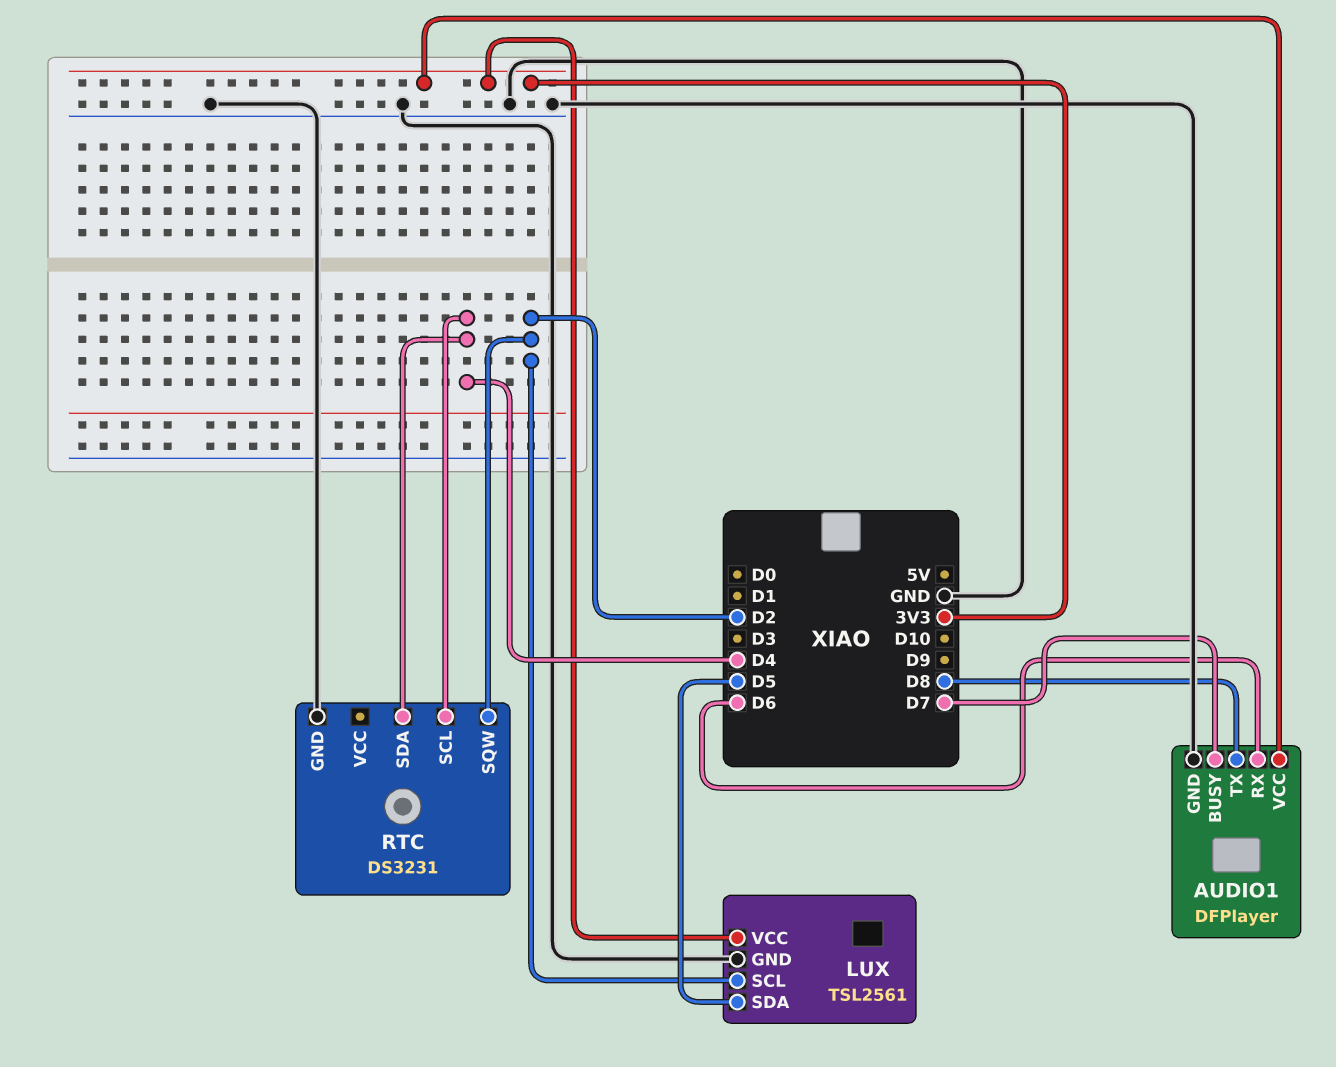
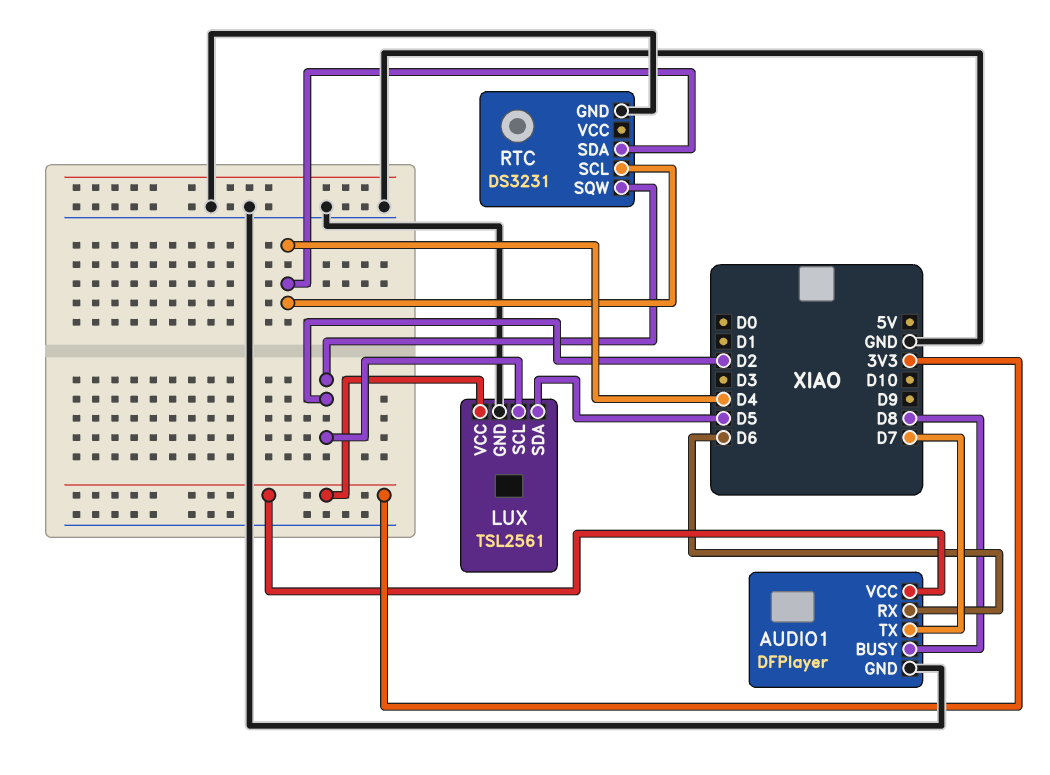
AUDIO1 pin BUSY: D7 -> D8
AUDIO1 pin TX: D8 -> D7

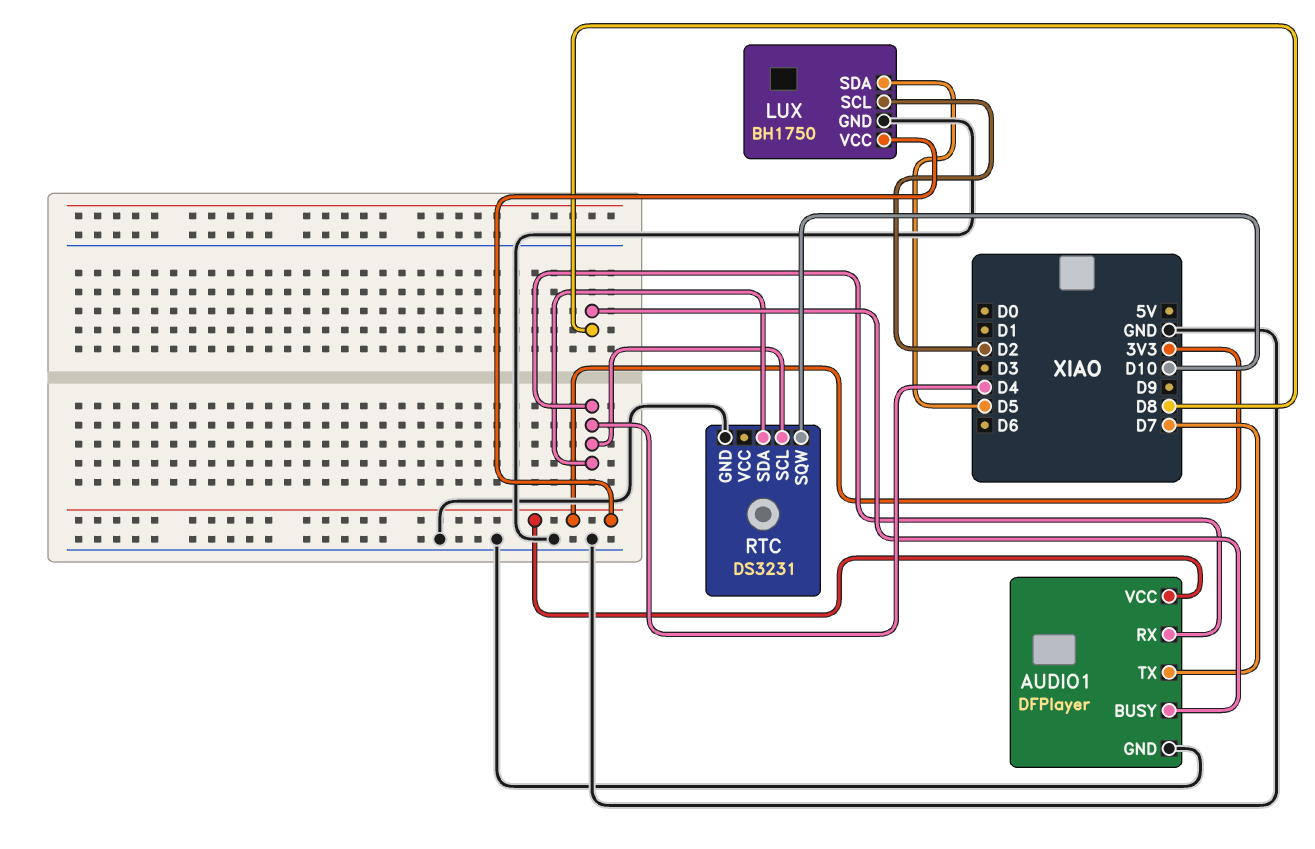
AUDIO1 pin RX: D6 -> D4
LUX: TSL2561 -> BH1750
RTC pin SQW: D2 -> D10

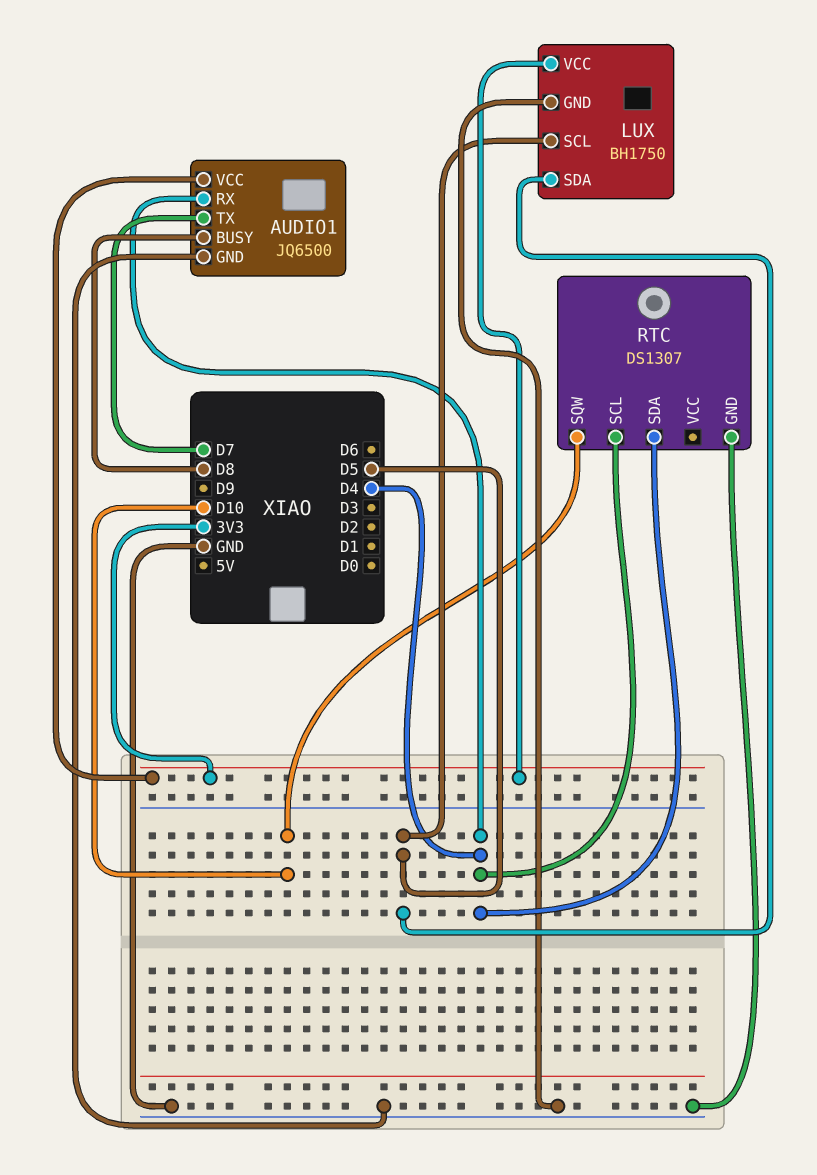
AUDIO1: DFPlayer -> JQ6500
LUX pin SCL: D2 -> D5
RTC: DS3231 -> DS1307

